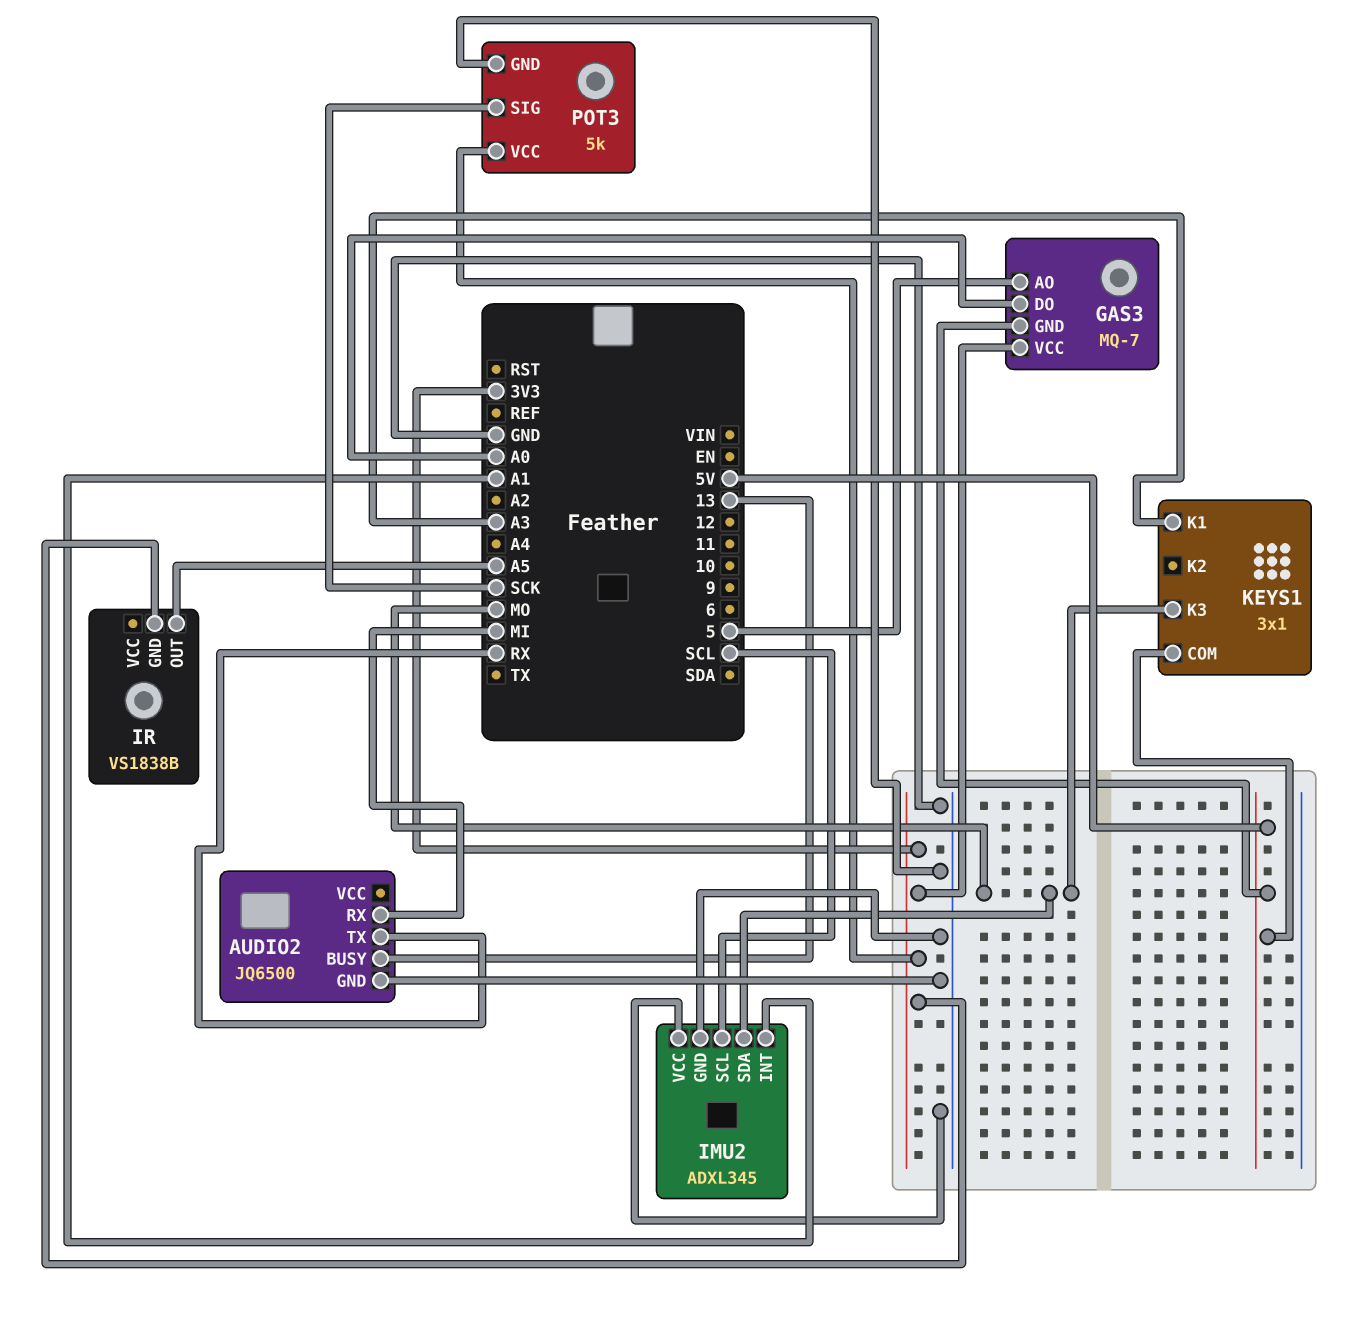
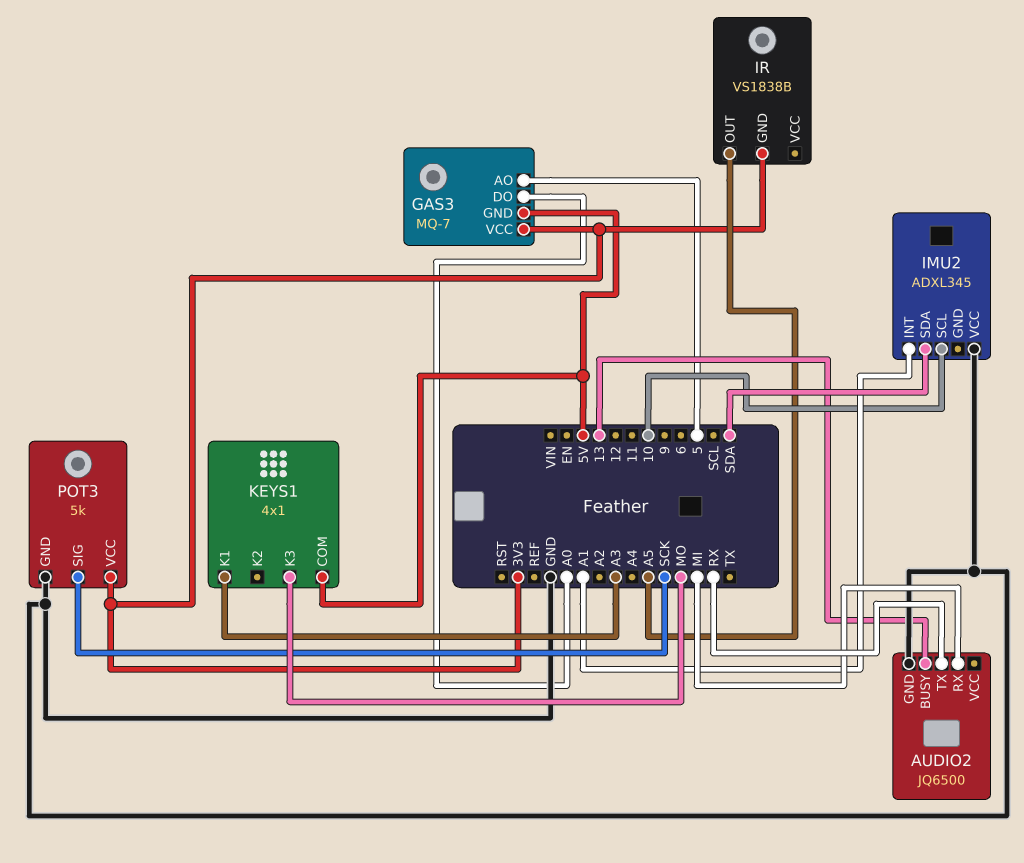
IMU2 pin GND: GND -> none
IMU2 pin SCL: SCL -> 10
IMU2 pin SDA: MO -> SDA
KEYS1: 3x1 -> 4x1

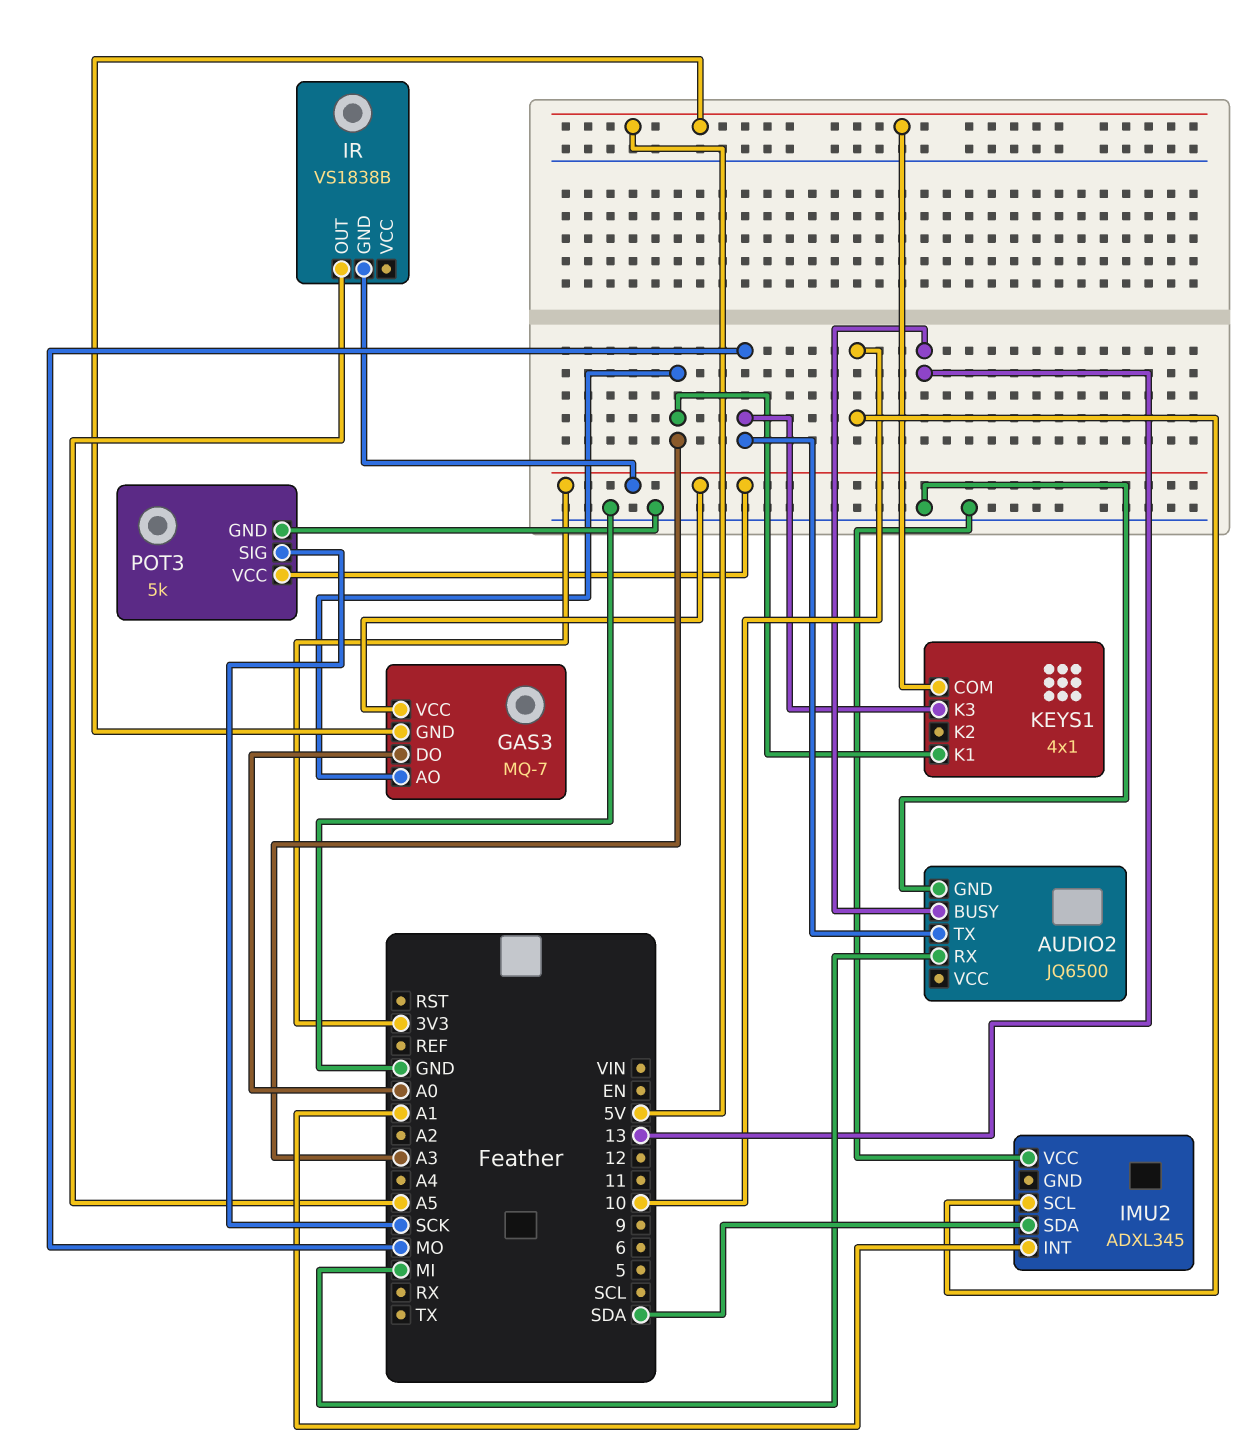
AUDIO2 pin TX: RX -> MO
GAS3 pin AO: 5 -> A3

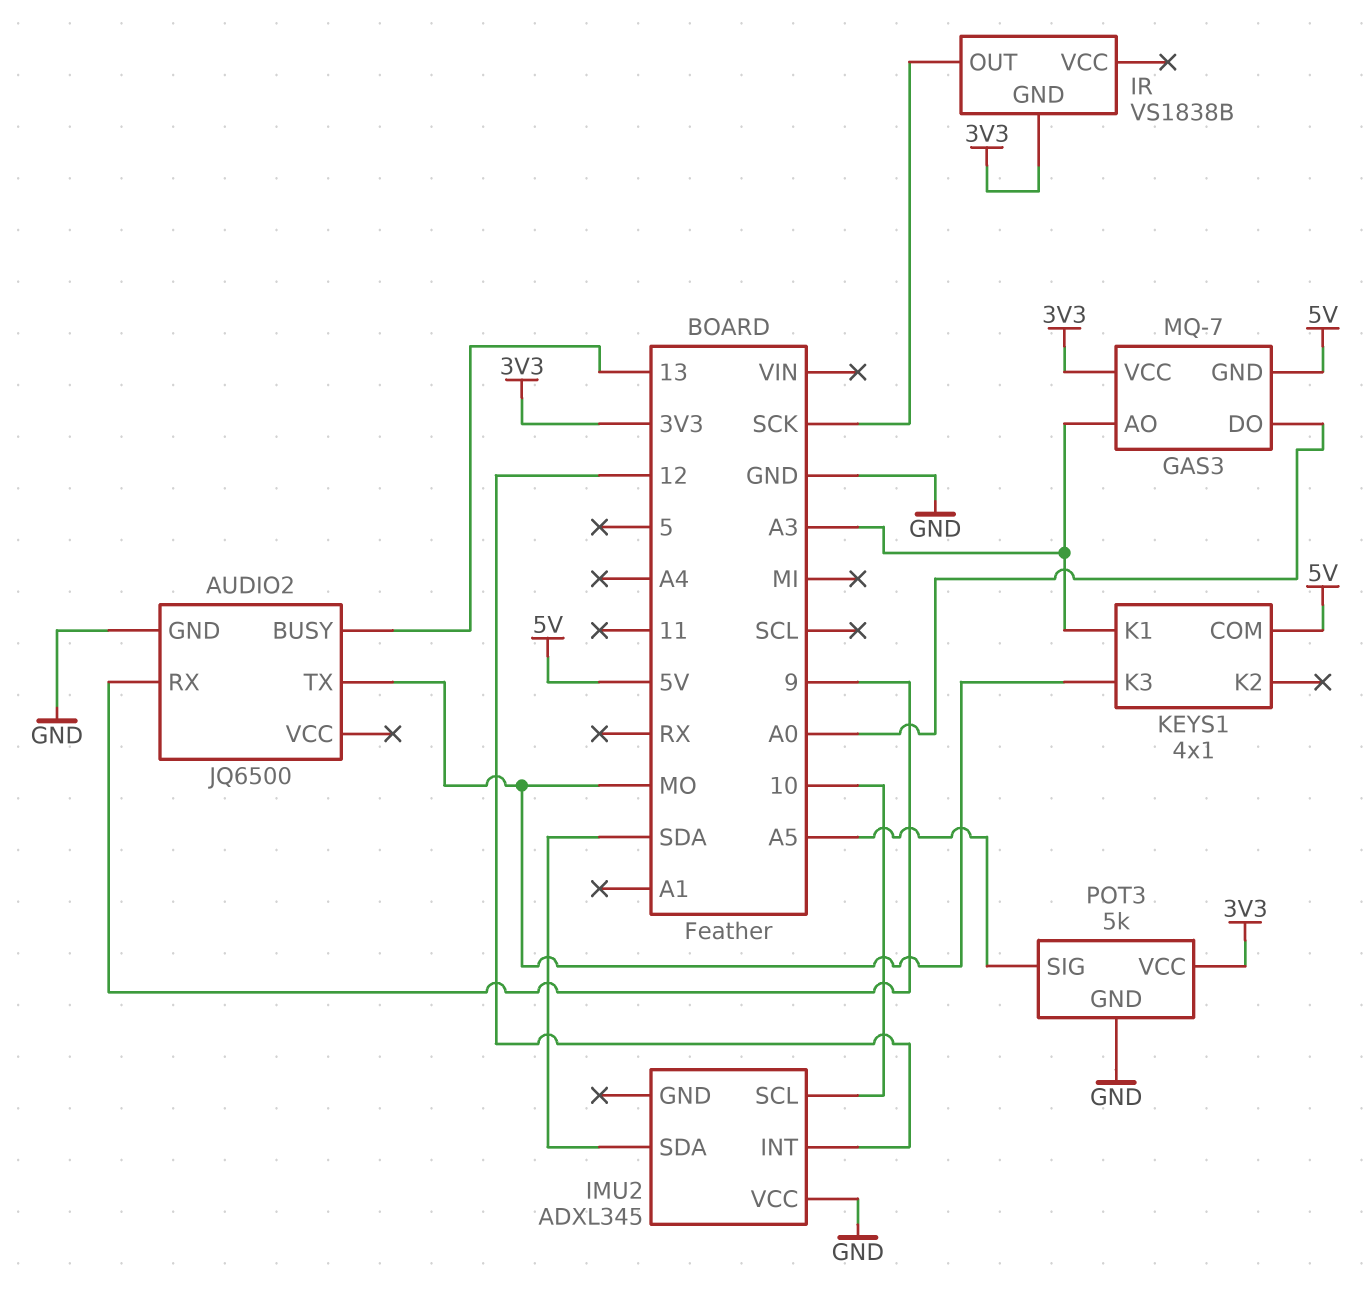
AUDIO2 pin RX: MI -> 9
IMU2 pin INT: A1 -> 12
IR pin OUT: A5 -> SCK
POT3 pin SIG: SCK -> A5

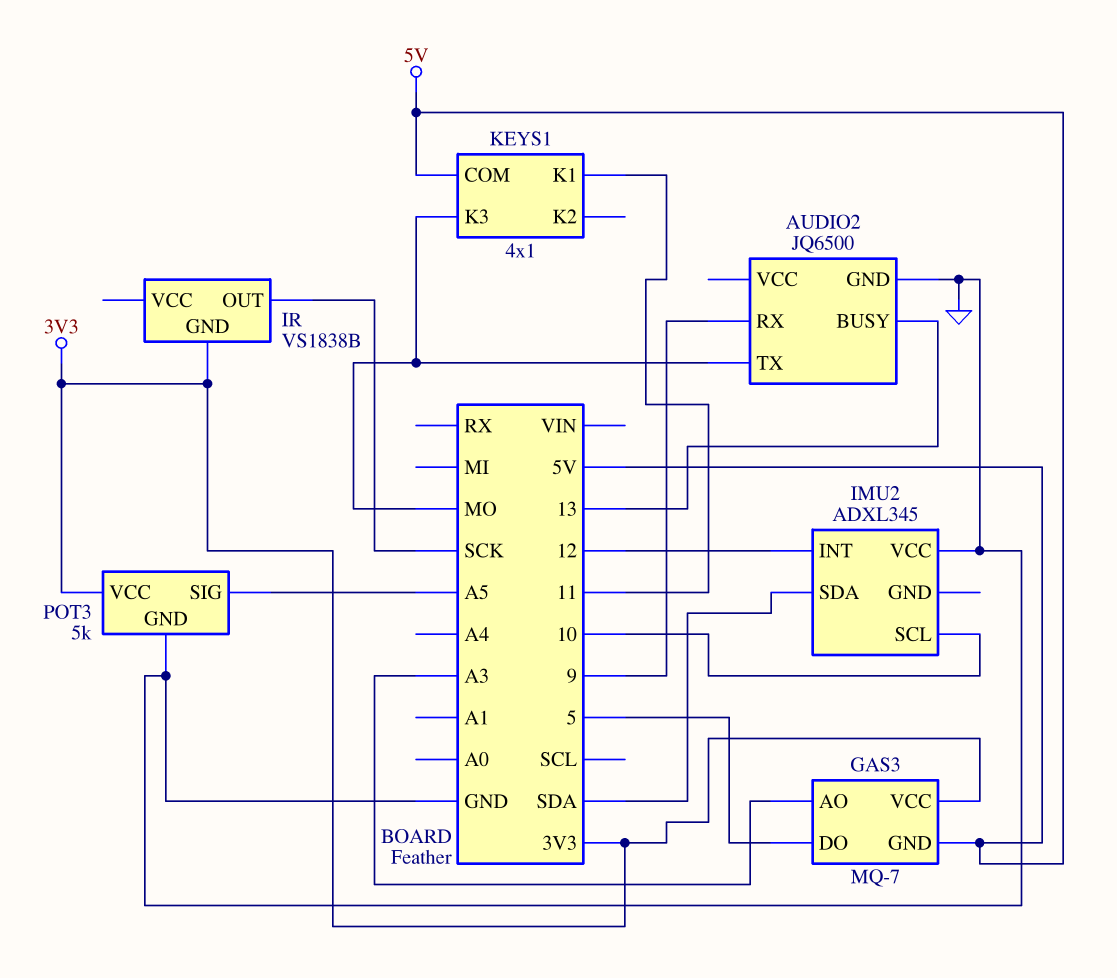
GAS3 pin DO: A0 -> 5
KEYS1 pin K1: A3 -> 11

